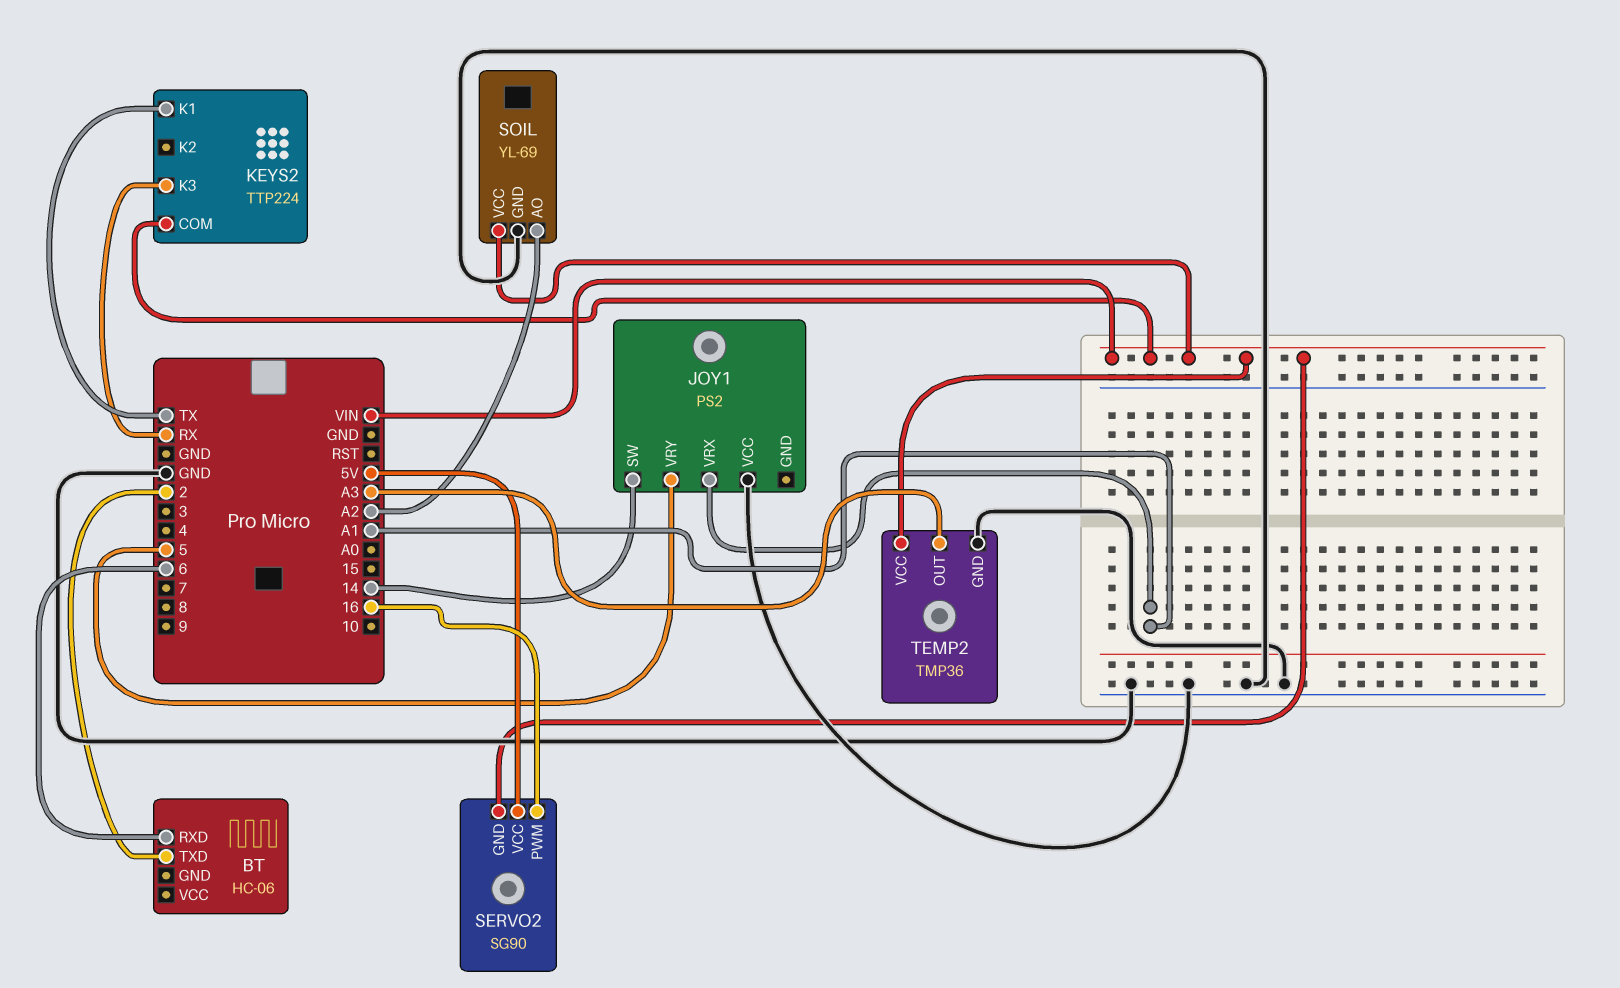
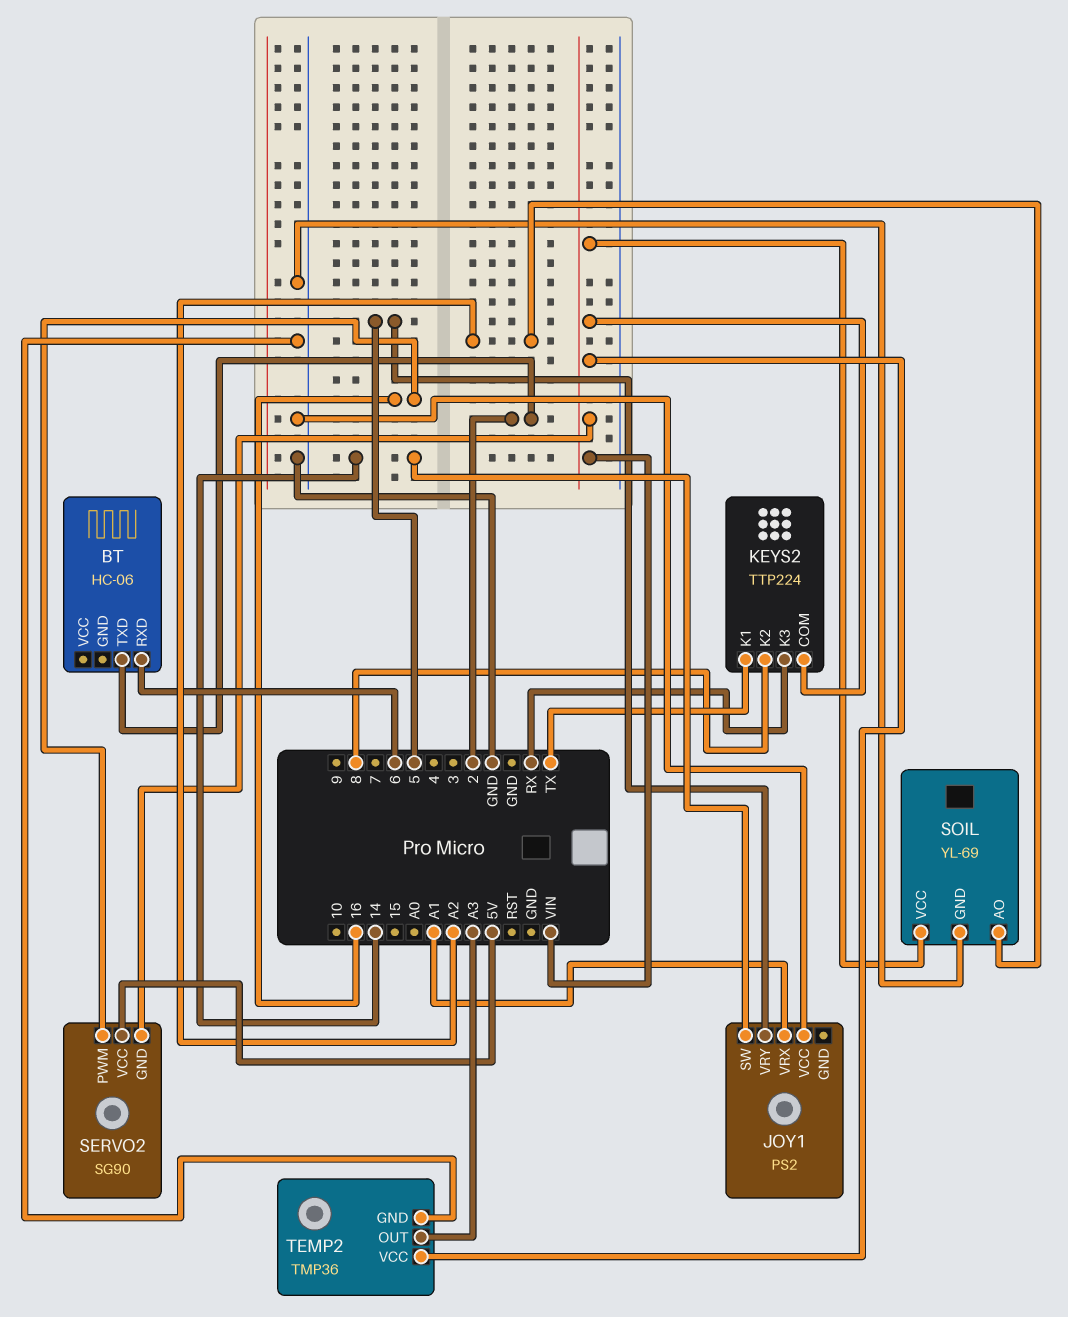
KEYS2 pin K2: none -> 8

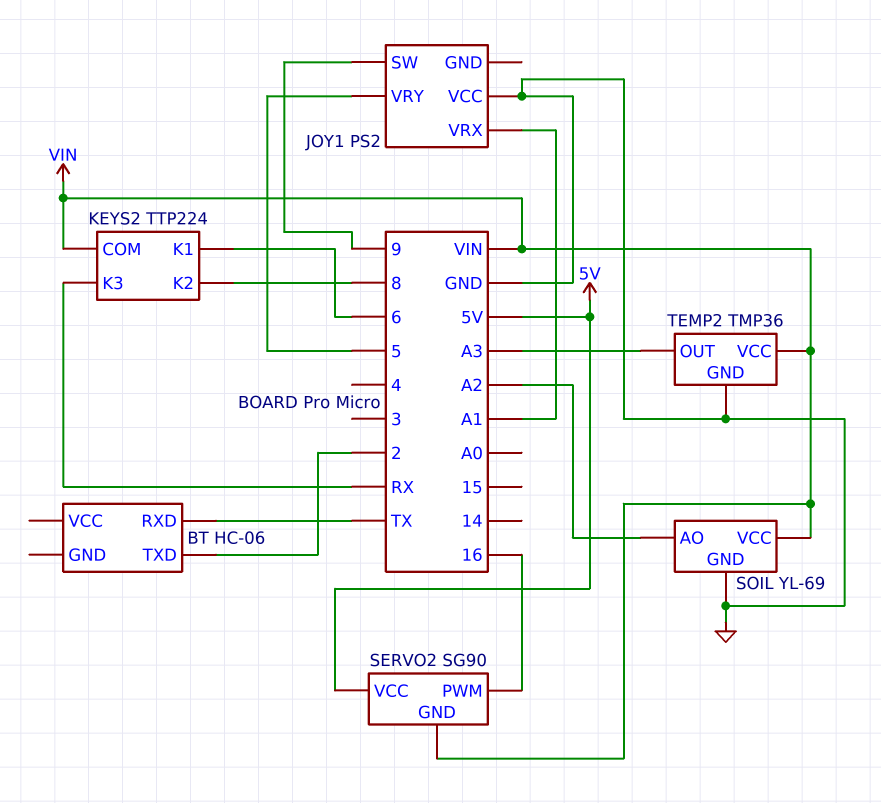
BT pin RXD: 6 -> TX
JOY1 pin SW: 14 -> 9
KEYS2 pin K1: TX -> 6

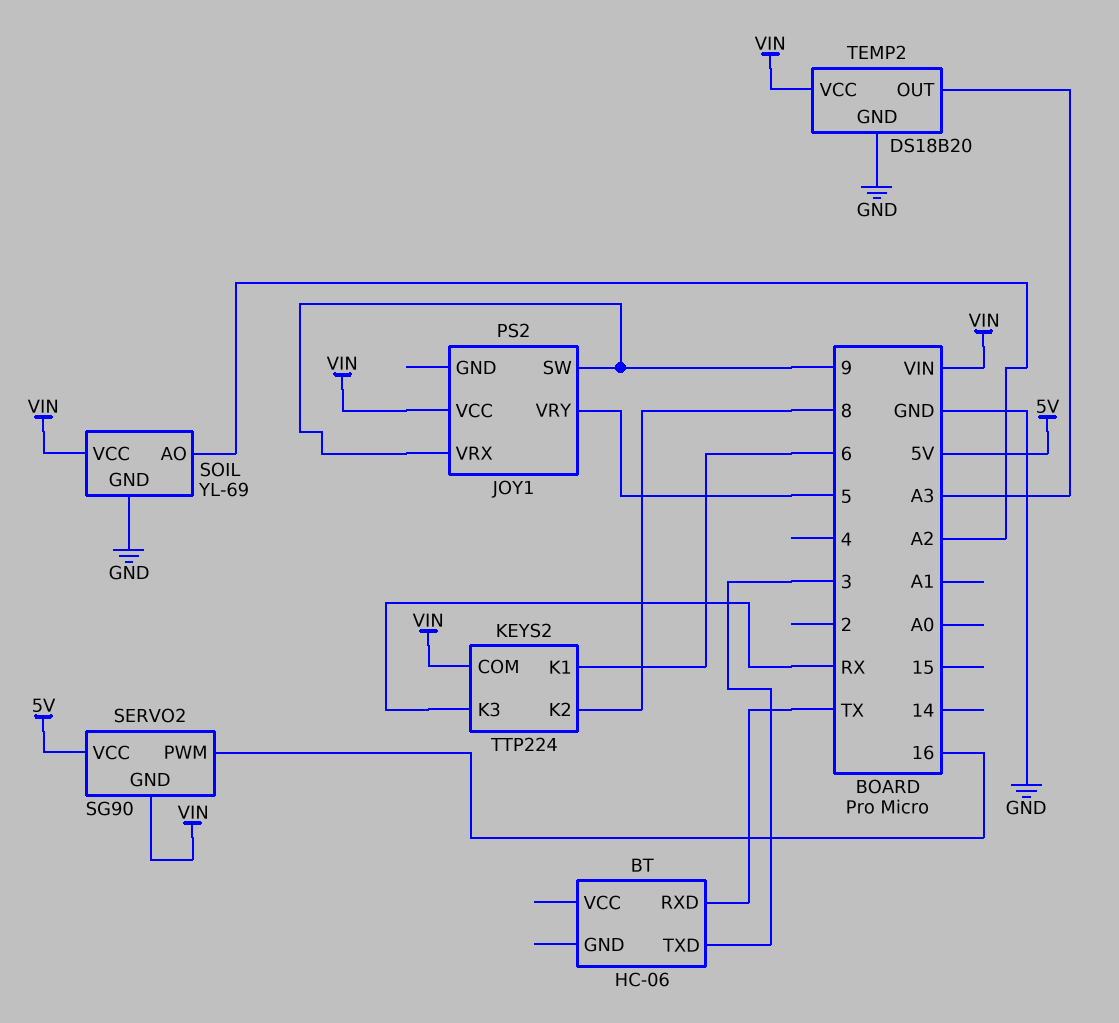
BT pin TXD: 2 -> 3
JOY1 pin VCC: GND -> VIN
JOY1 pin VRX: A1 -> 9
TEMP2: TMP36 -> DS18B20

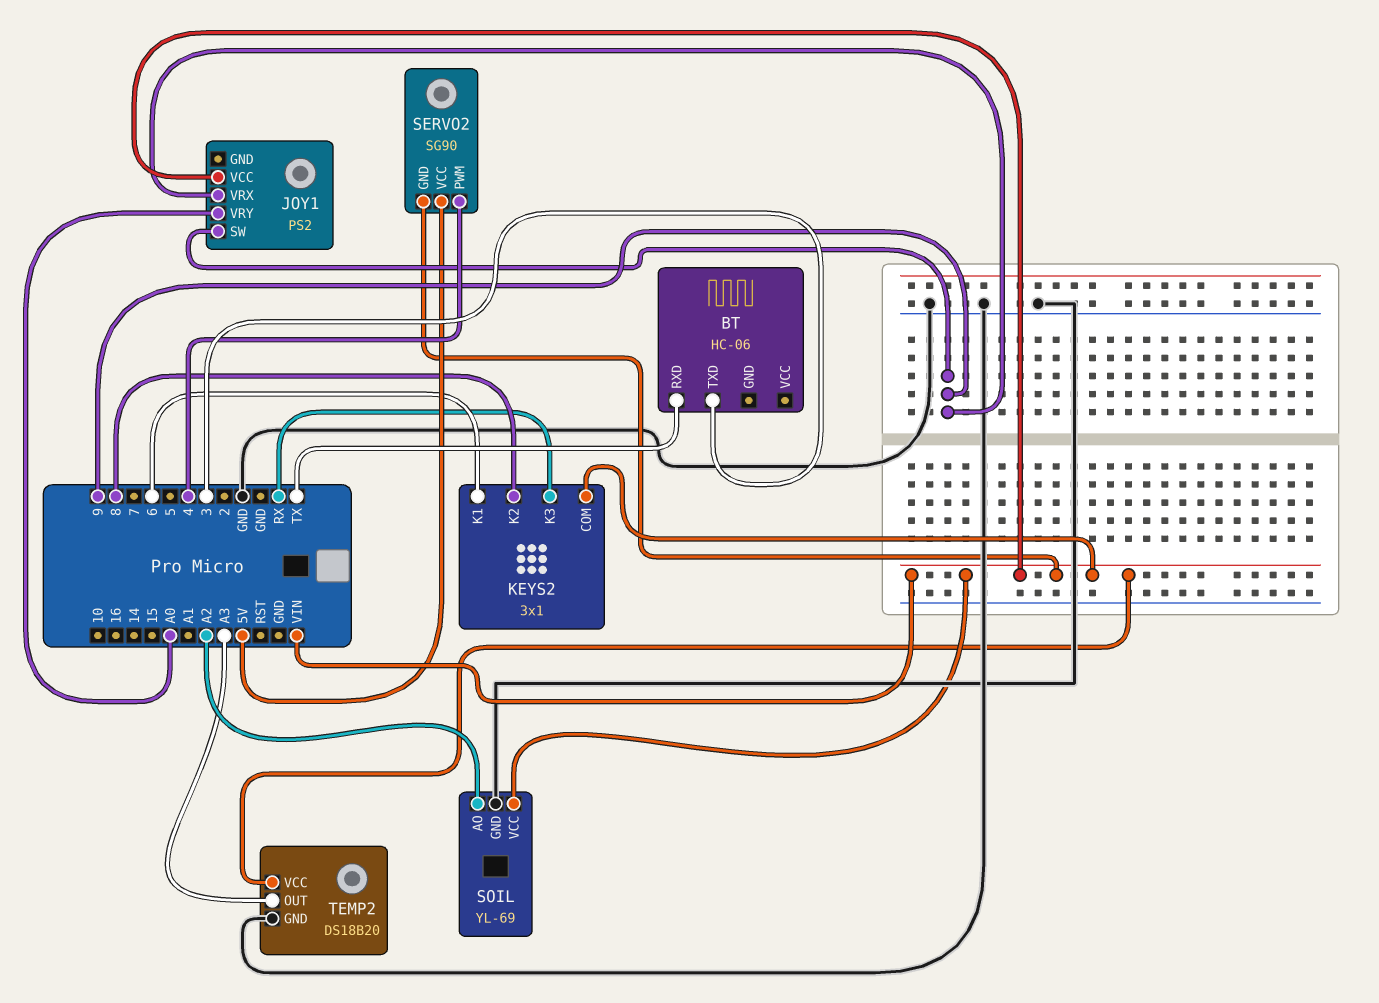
JOY1 pin VRY: 5 -> A0
KEYS2: TTP224 -> 3x1
SERVO2 pin PWM: 16 -> 4

